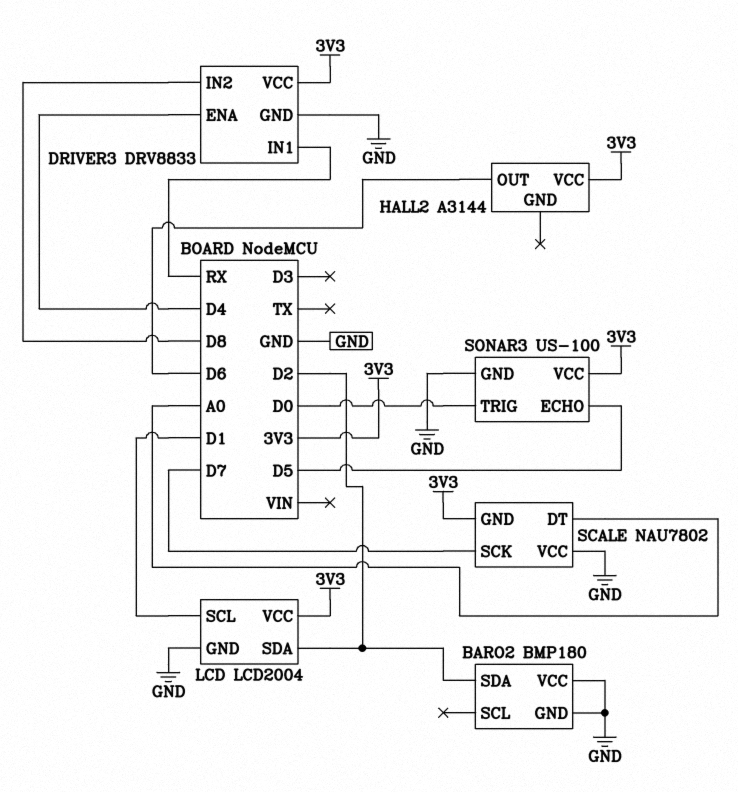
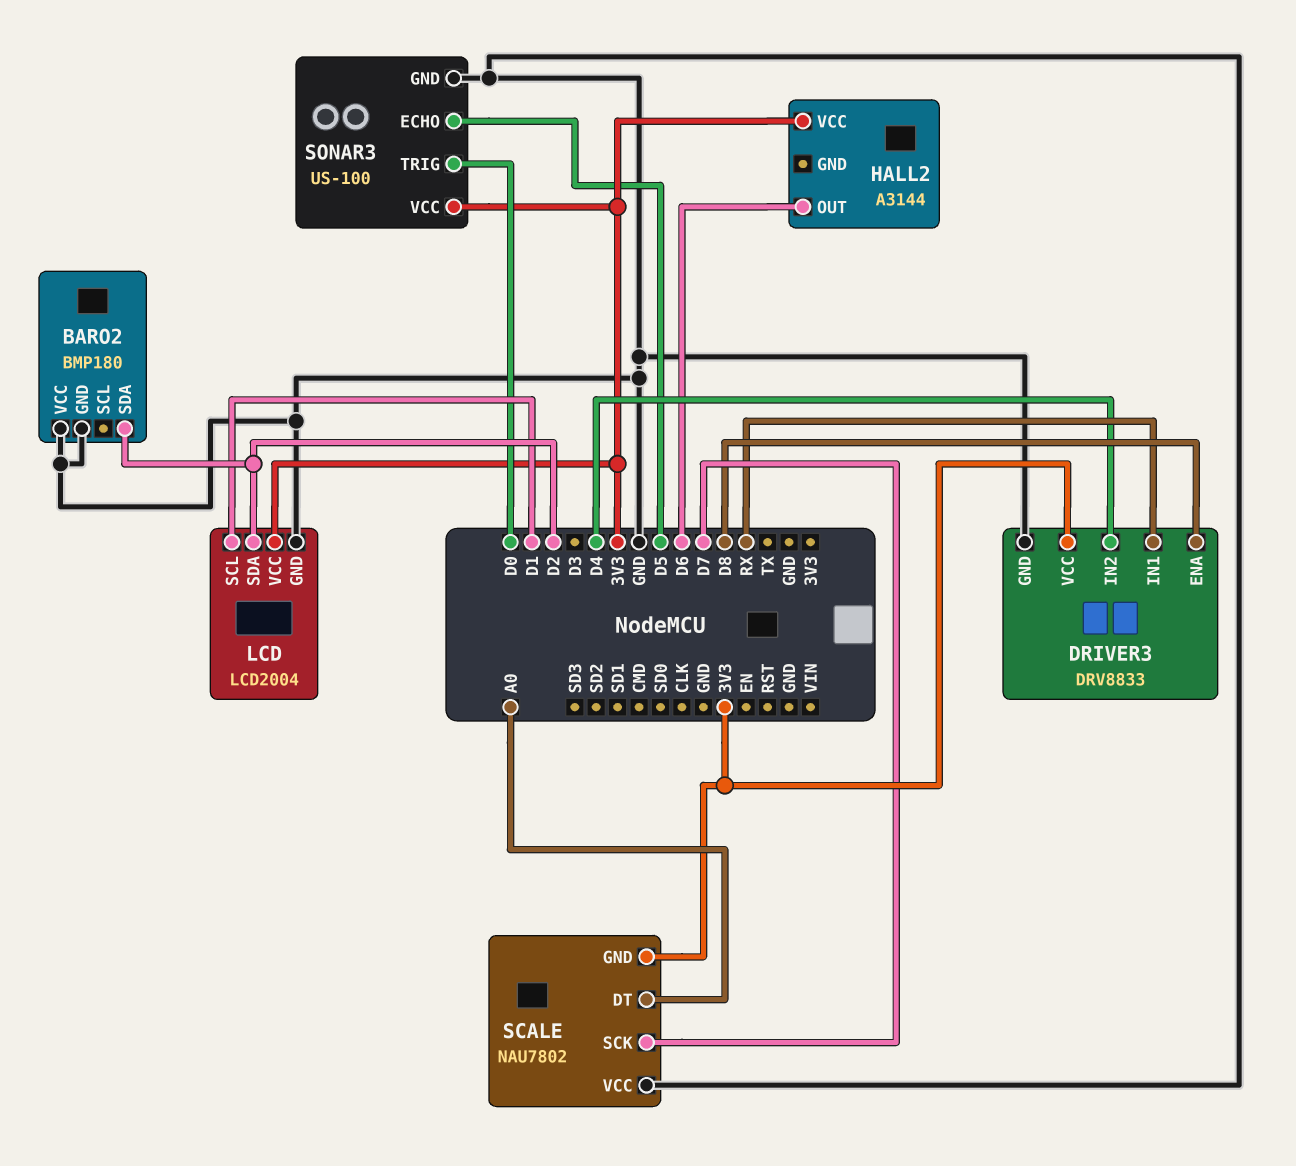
DRIVER3 pin ENA: D4 -> D8
DRIVER3 pin IN2: D8 -> D4

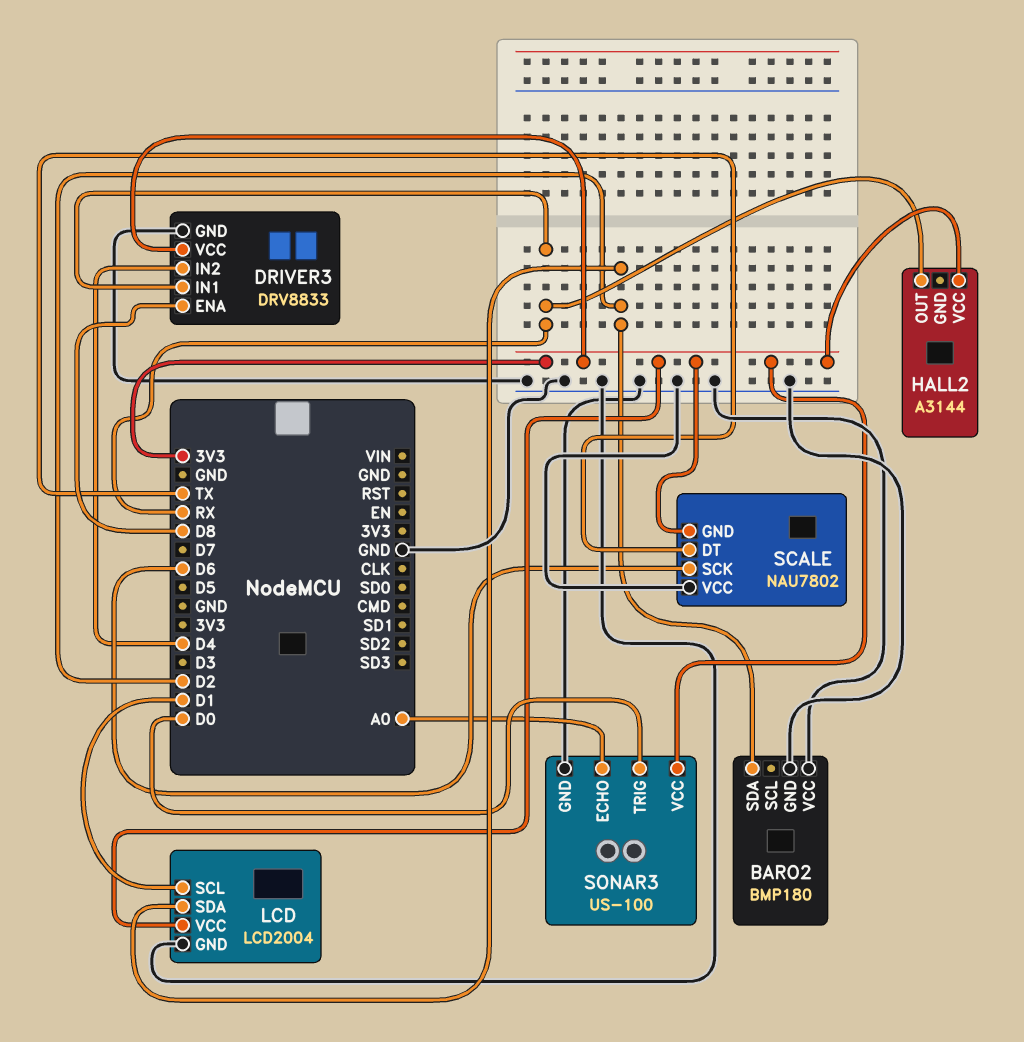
HALL2 pin OUT: D6 -> RX
SCALE pin DT: A0 -> TX
SCALE pin SCK: D7 -> D6
SONAR3 pin ECHO: D5 -> A0

